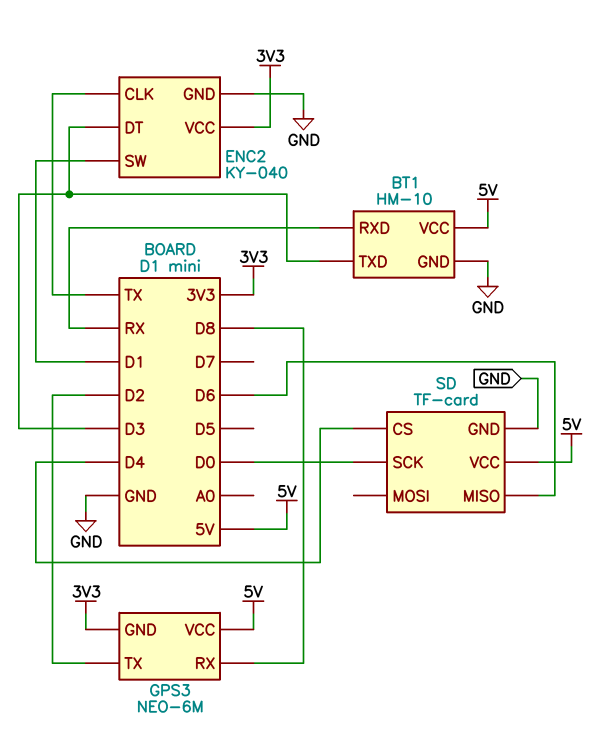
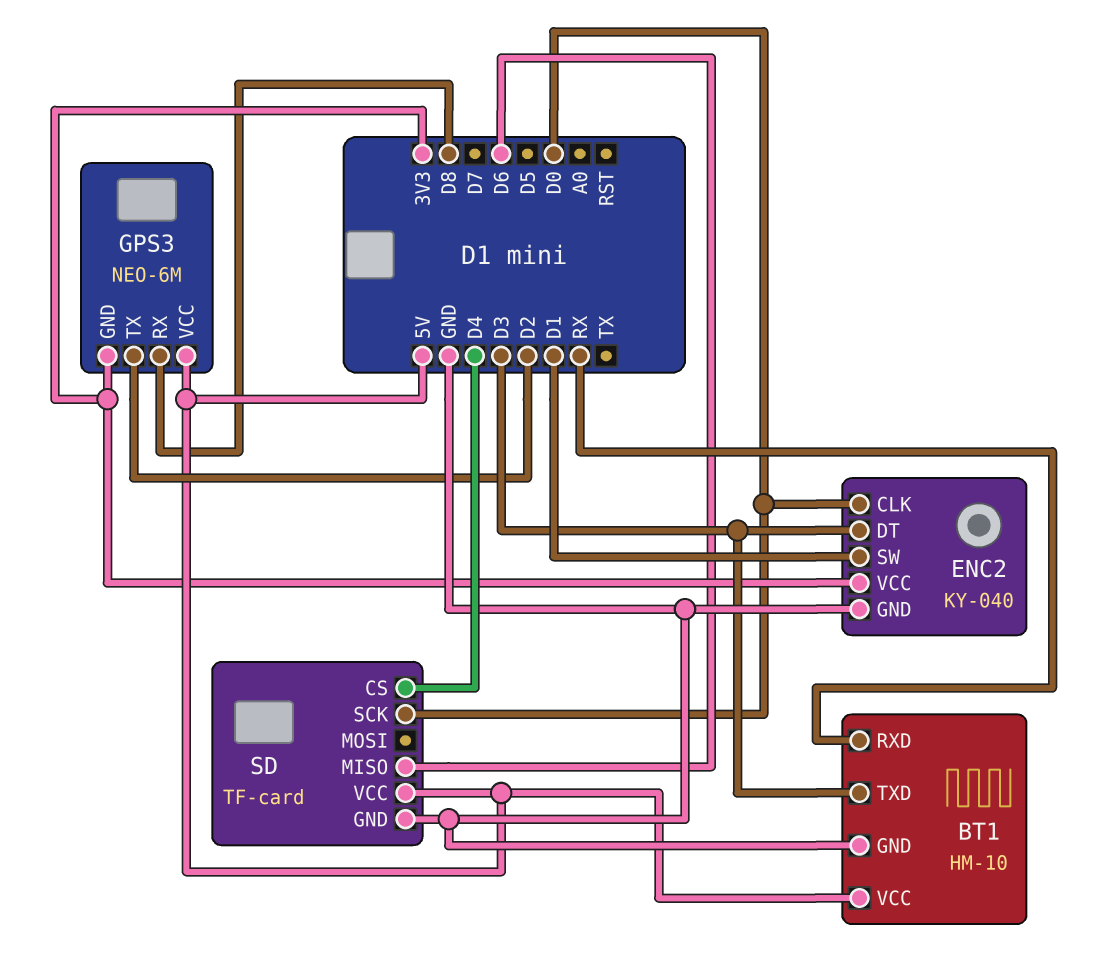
ENC2 pin CLK: TX -> D0

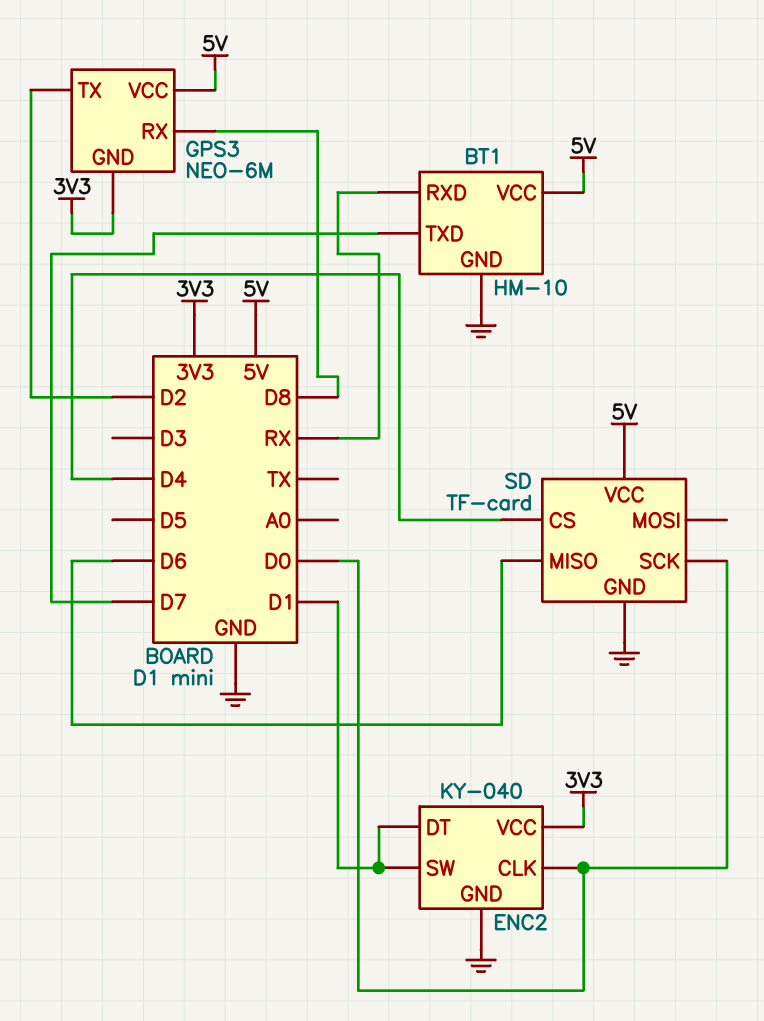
BT1 pin TXD: D3 -> D7
ENC2 pin DT: D3 -> D1

